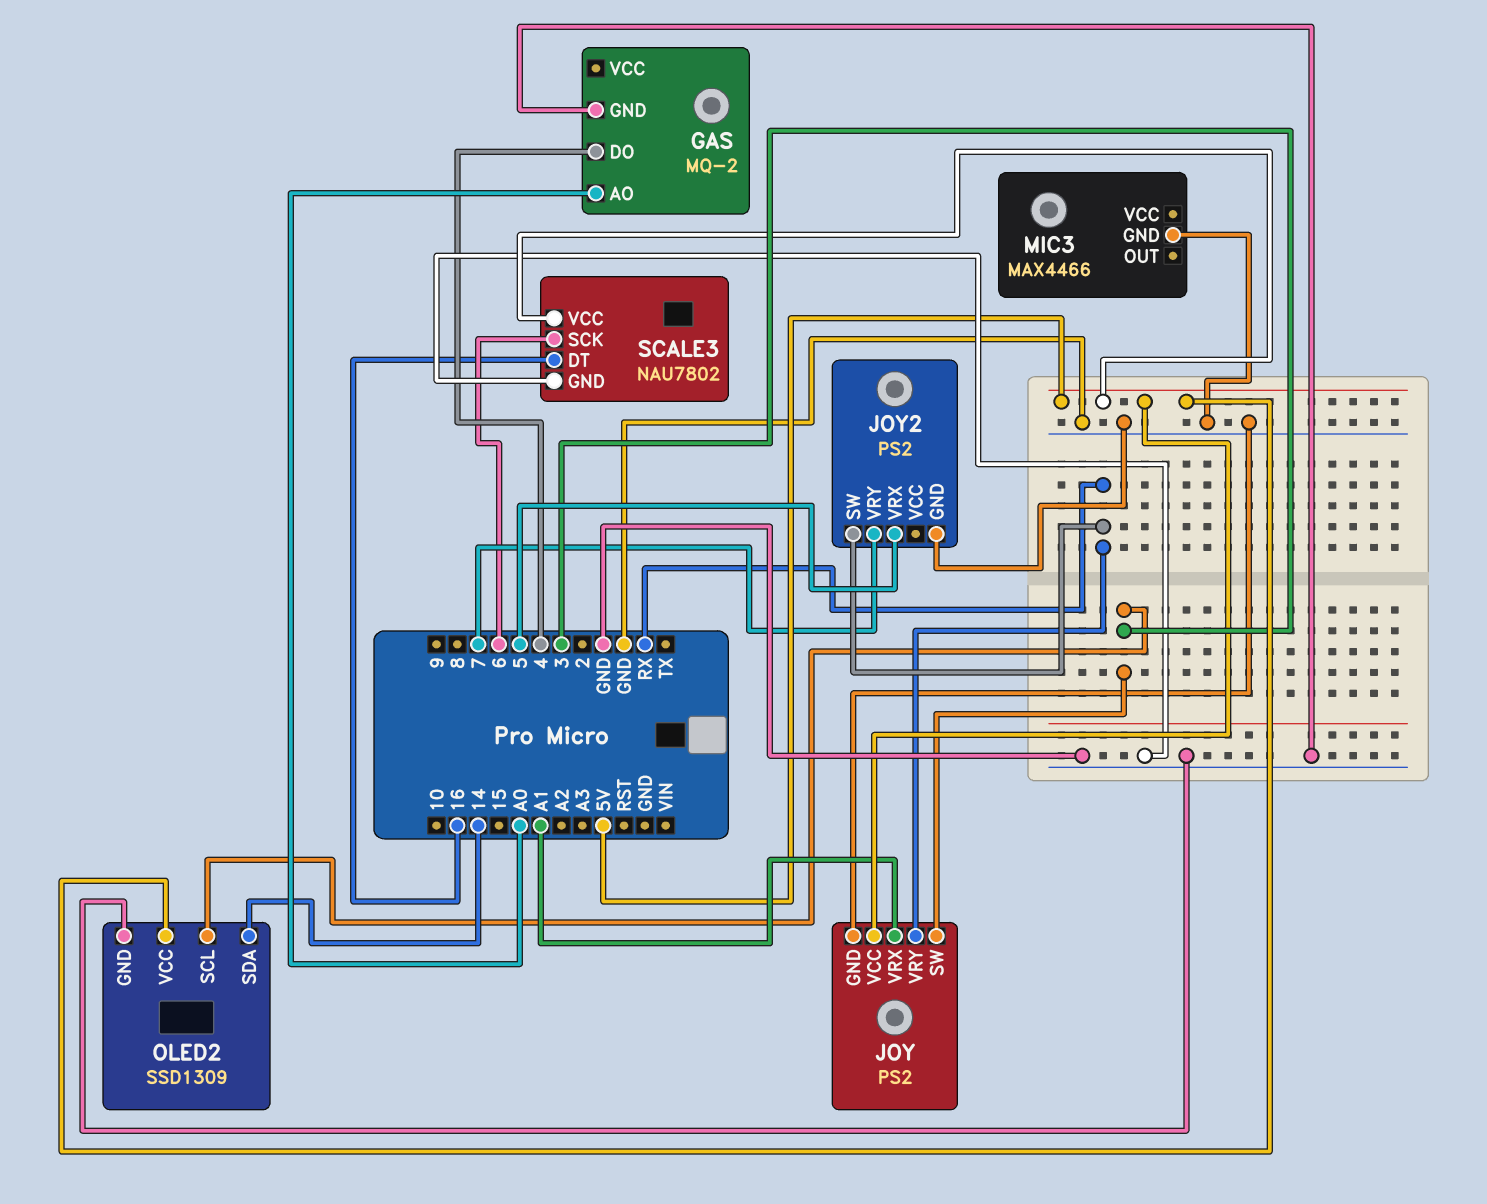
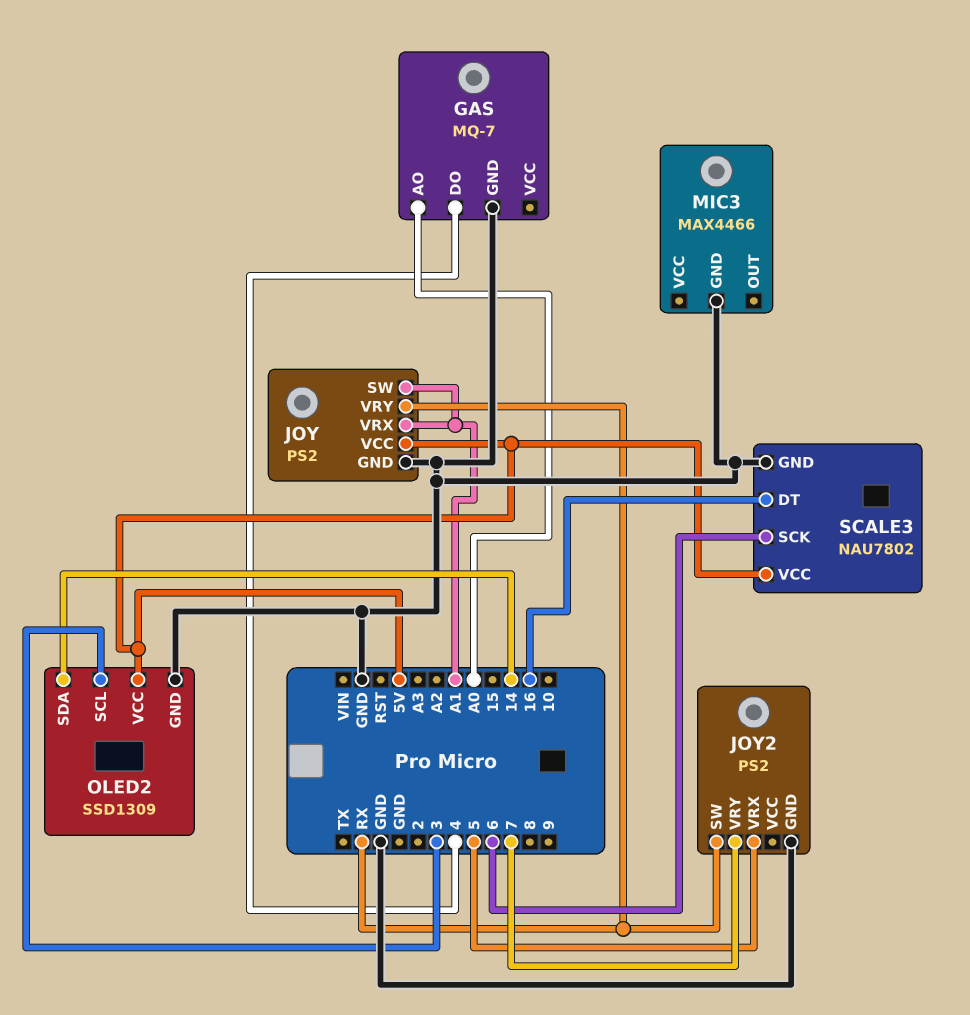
GAS: MQ-2 -> MQ-7
JOY pin SW: 3 -> A1

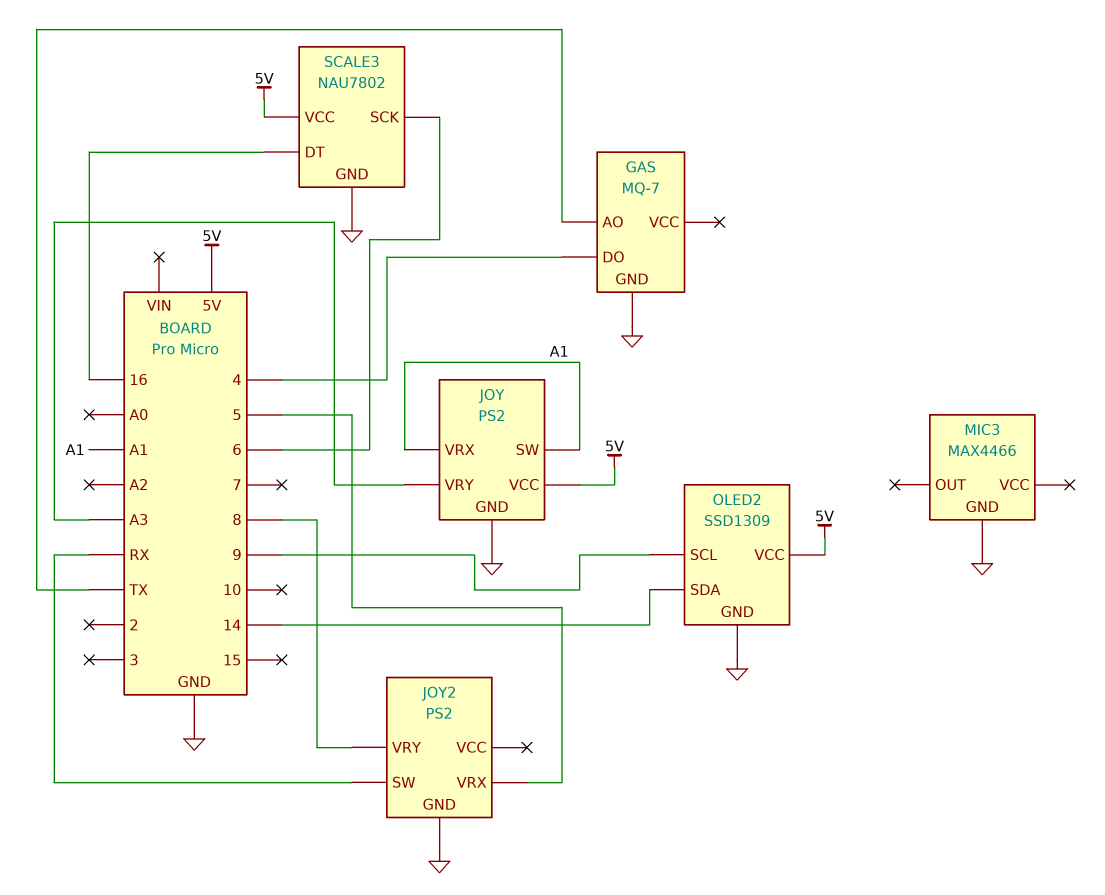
GAS pin AO: A0 -> TX
JOY pin VRY: RX -> A3
JOY2 pin VRY: 7 -> 8
OLED2 pin SCL: 3 -> 9

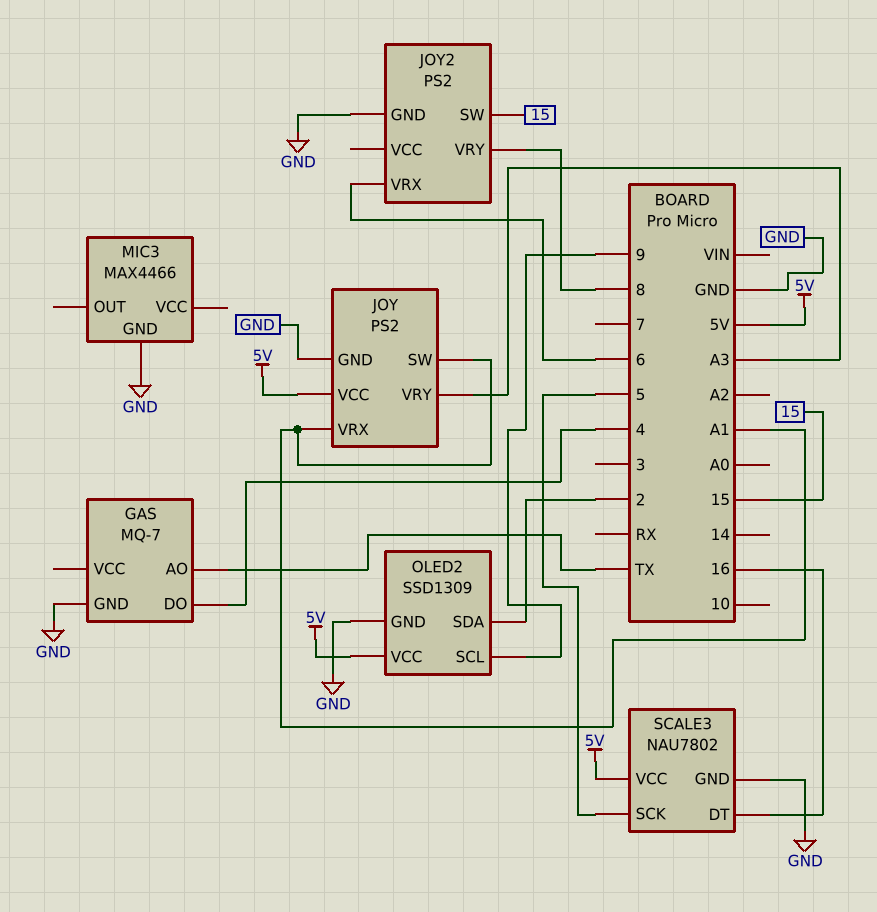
JOY2 pin SW: RX -> 15
JOY2 pin VRX: 5 -> 6
OLED2 pin SDA: 14 -> 2
SCALE3 pin SCK: 6 -> 5

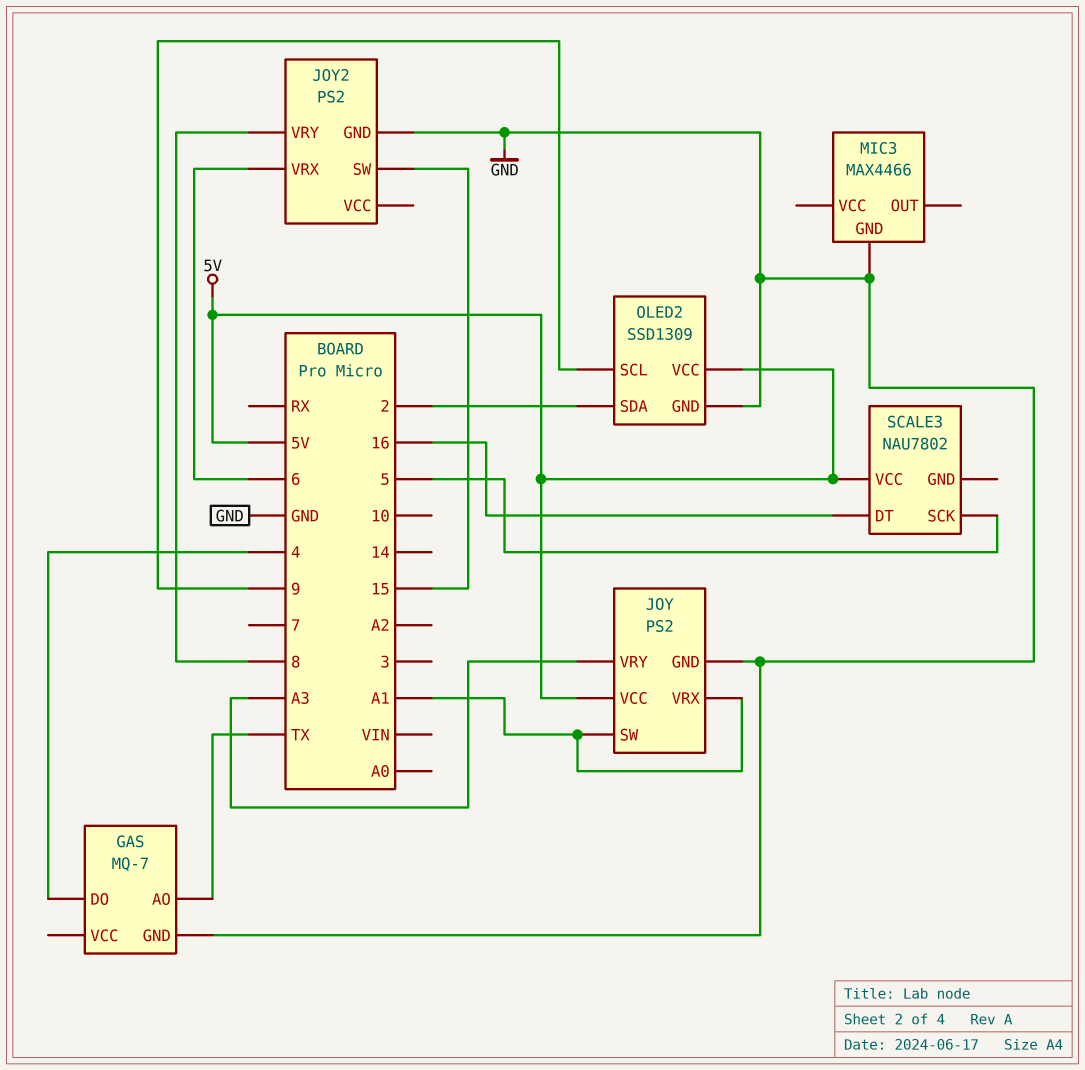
SCALE3 pin GND: GND -> none

